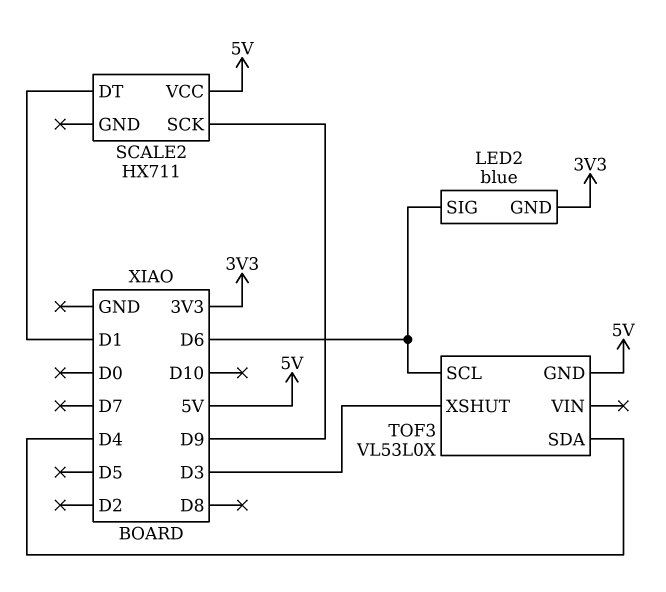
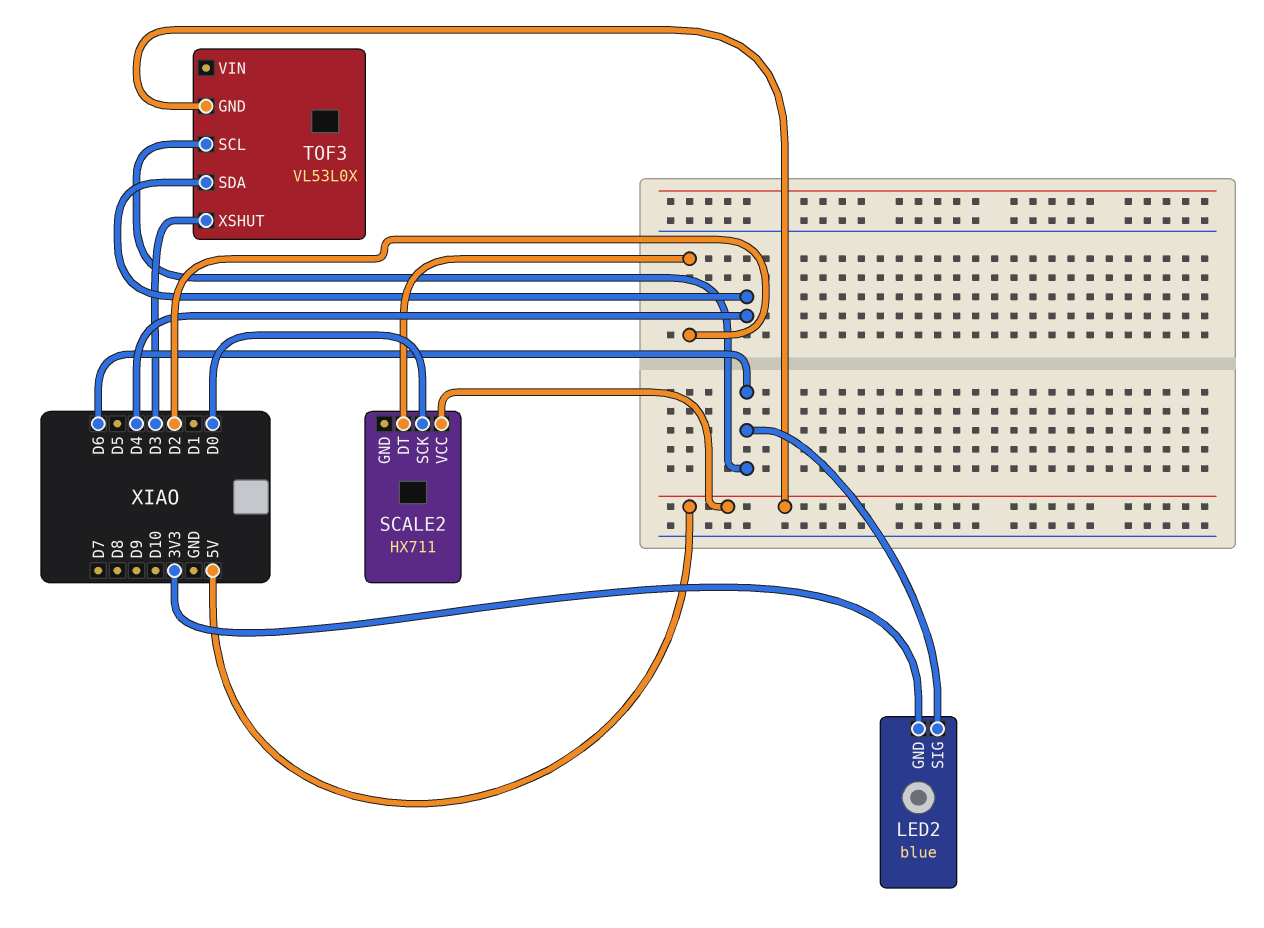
SCALE2 pin DT: D1 -> D2
SCALE2 pin SCK: D9 -> D0

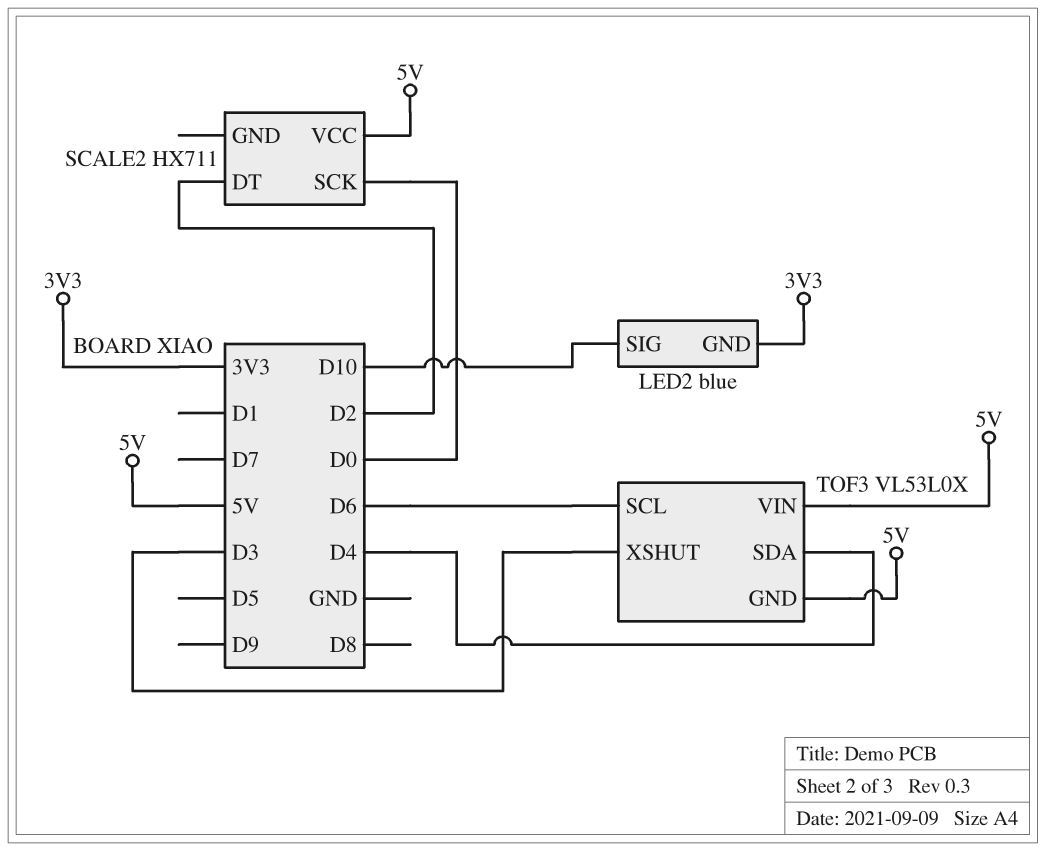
LED2 pin SIG: D6 -> D10
TOF3 pin VIN: none -> 5V

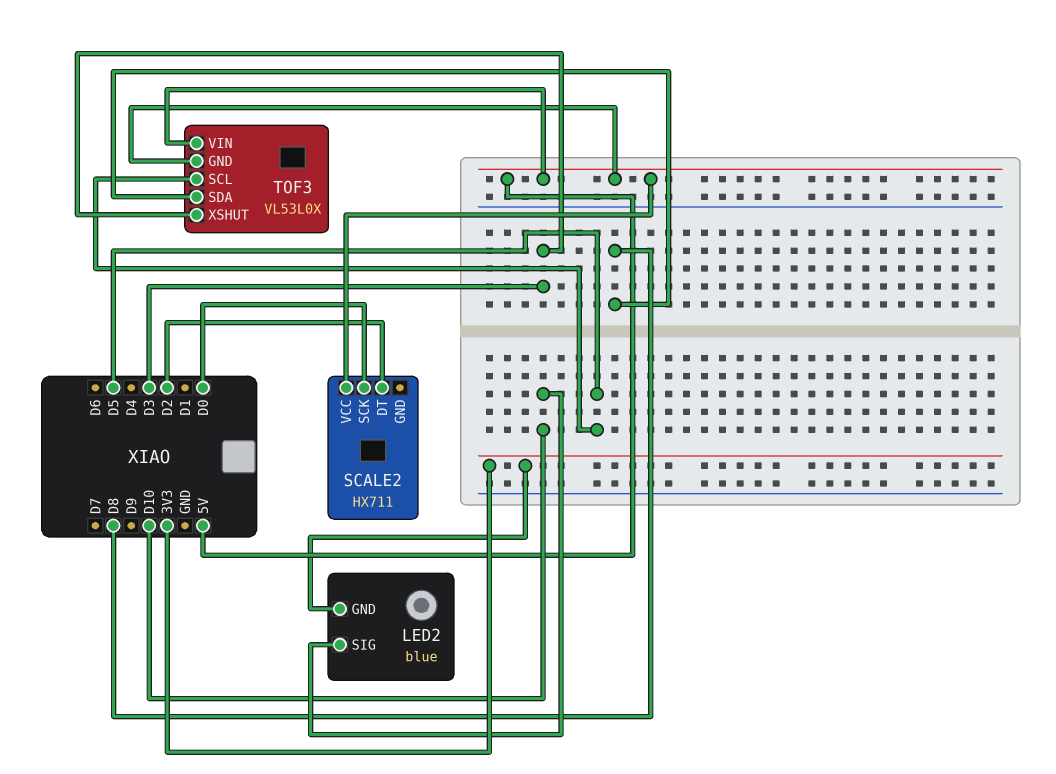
TOF3 pin SCL: D6 -> D5
TOF3 pin SDA: D4 -> D8

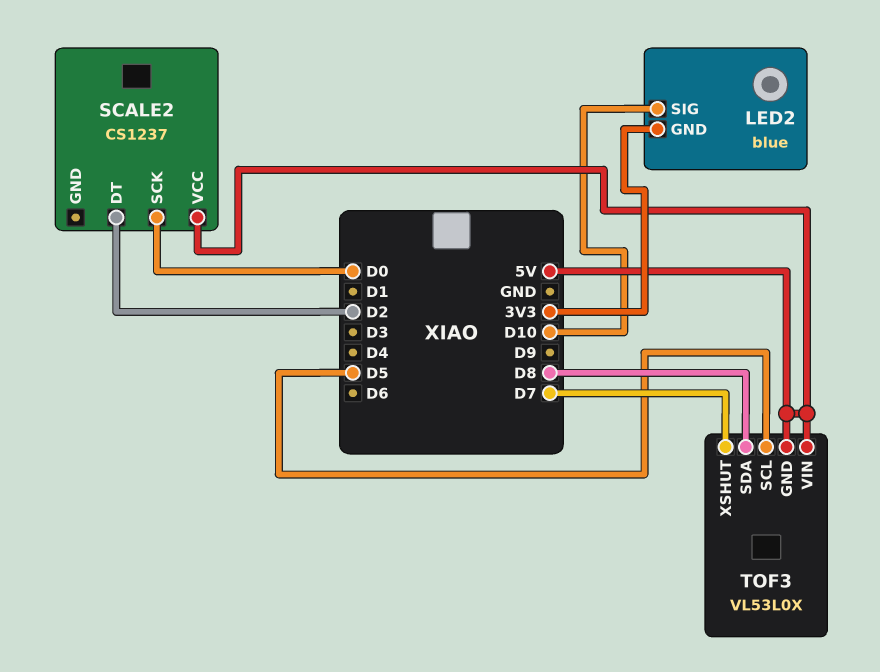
SCALE2: HX711 -> CS1237
TOF3 pin XSHUT: D3 -> D7

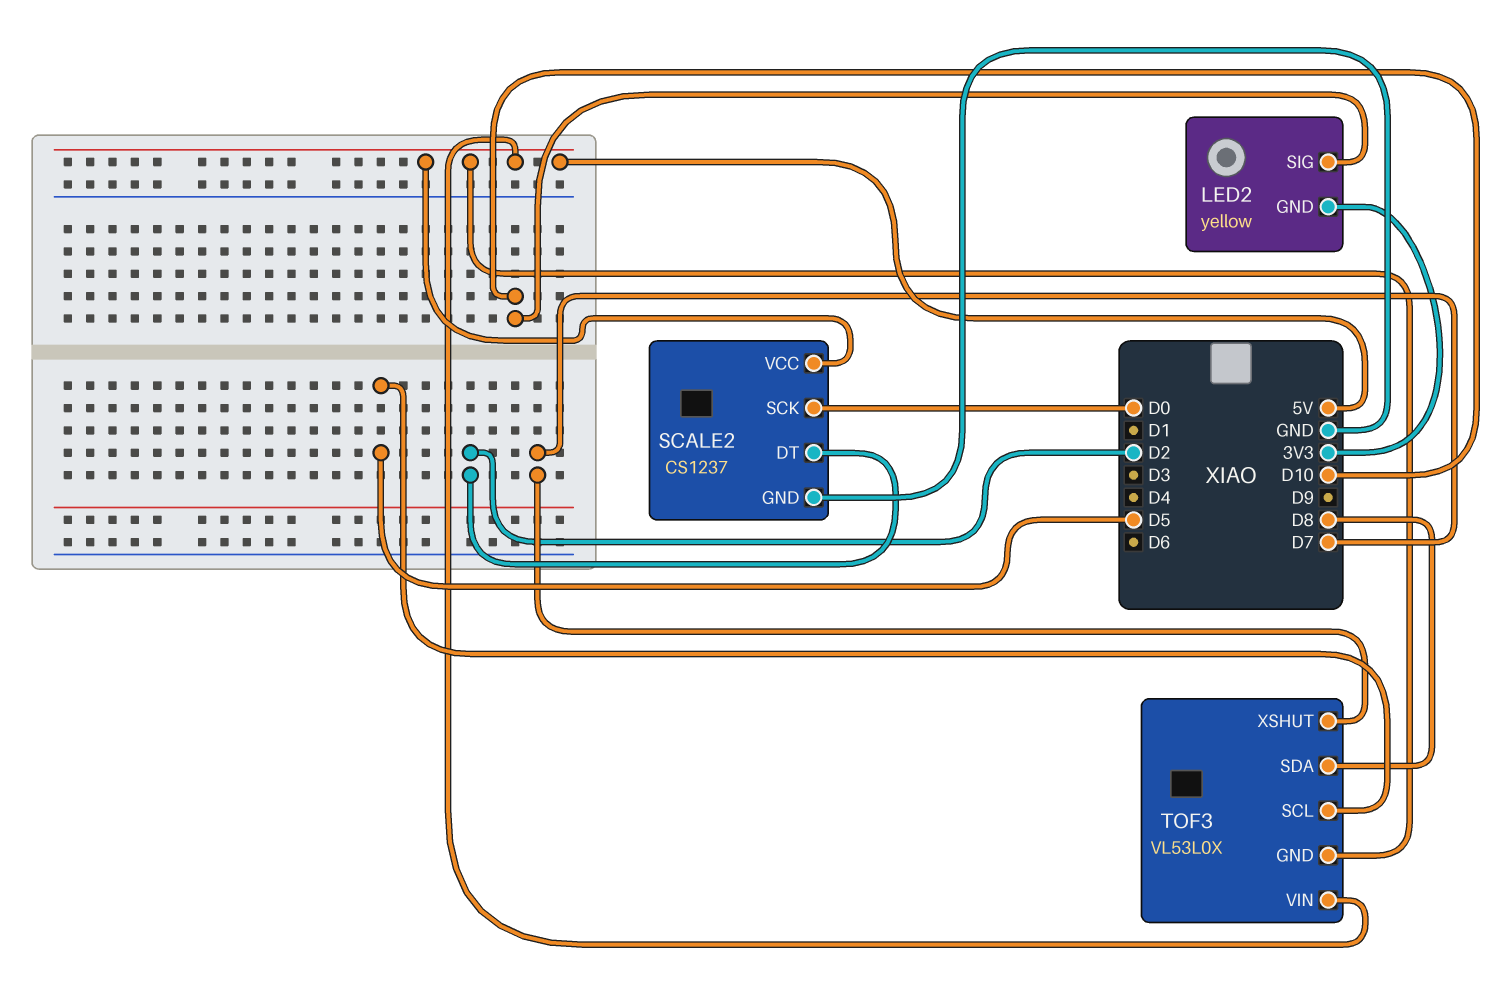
LED2: blue -> yellow
SCALE2 pin GND: none -> GND

